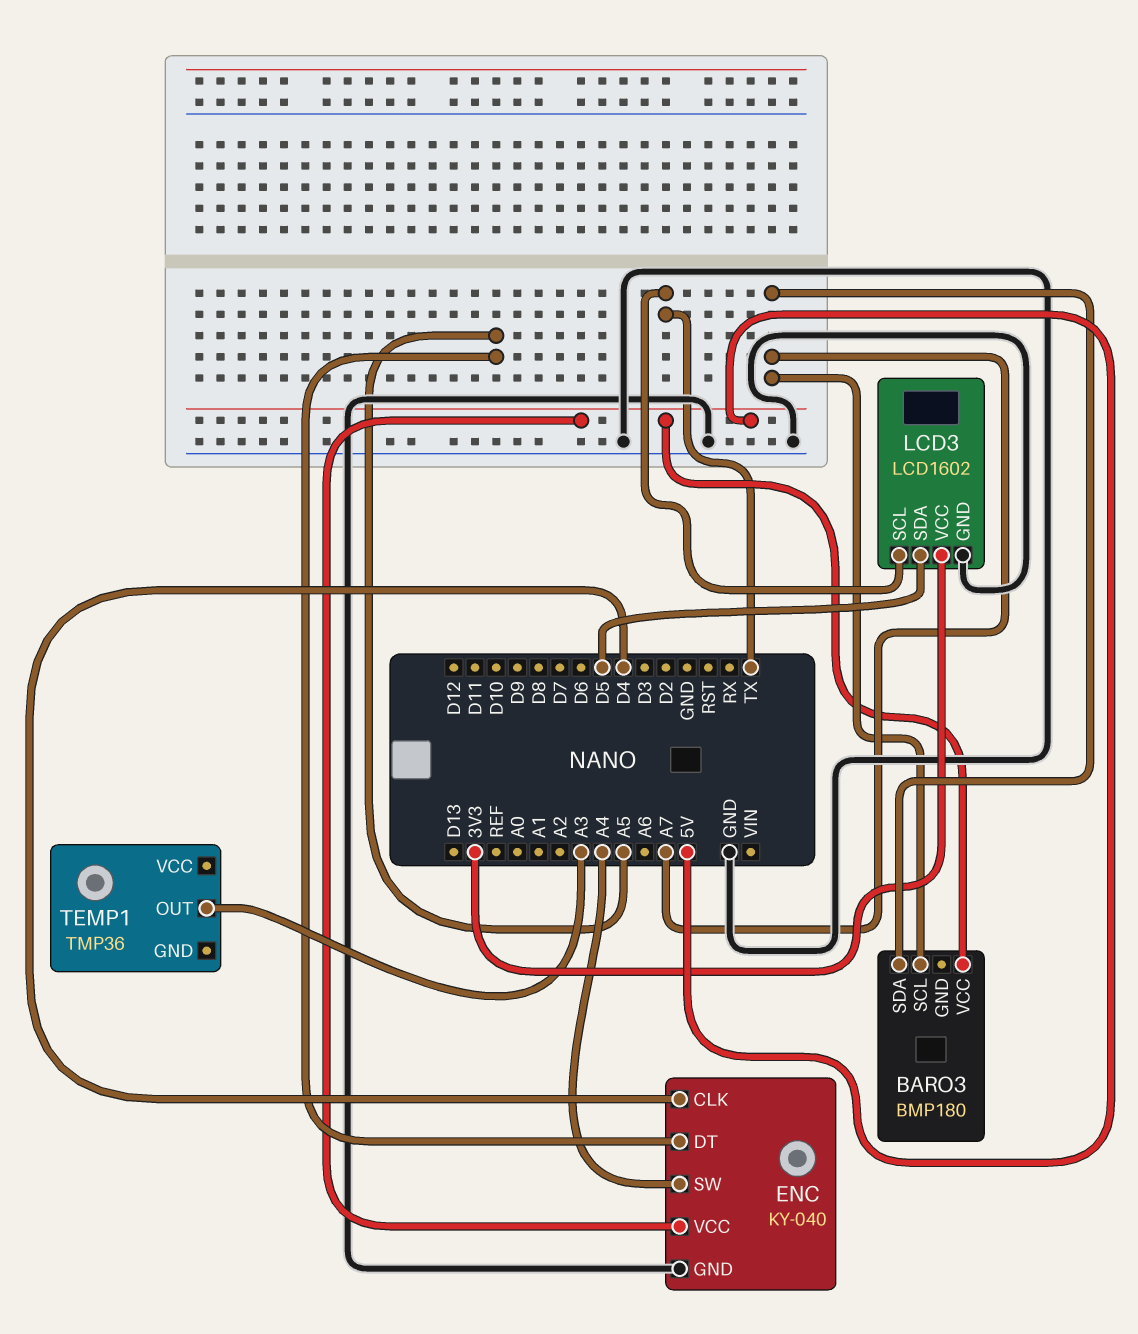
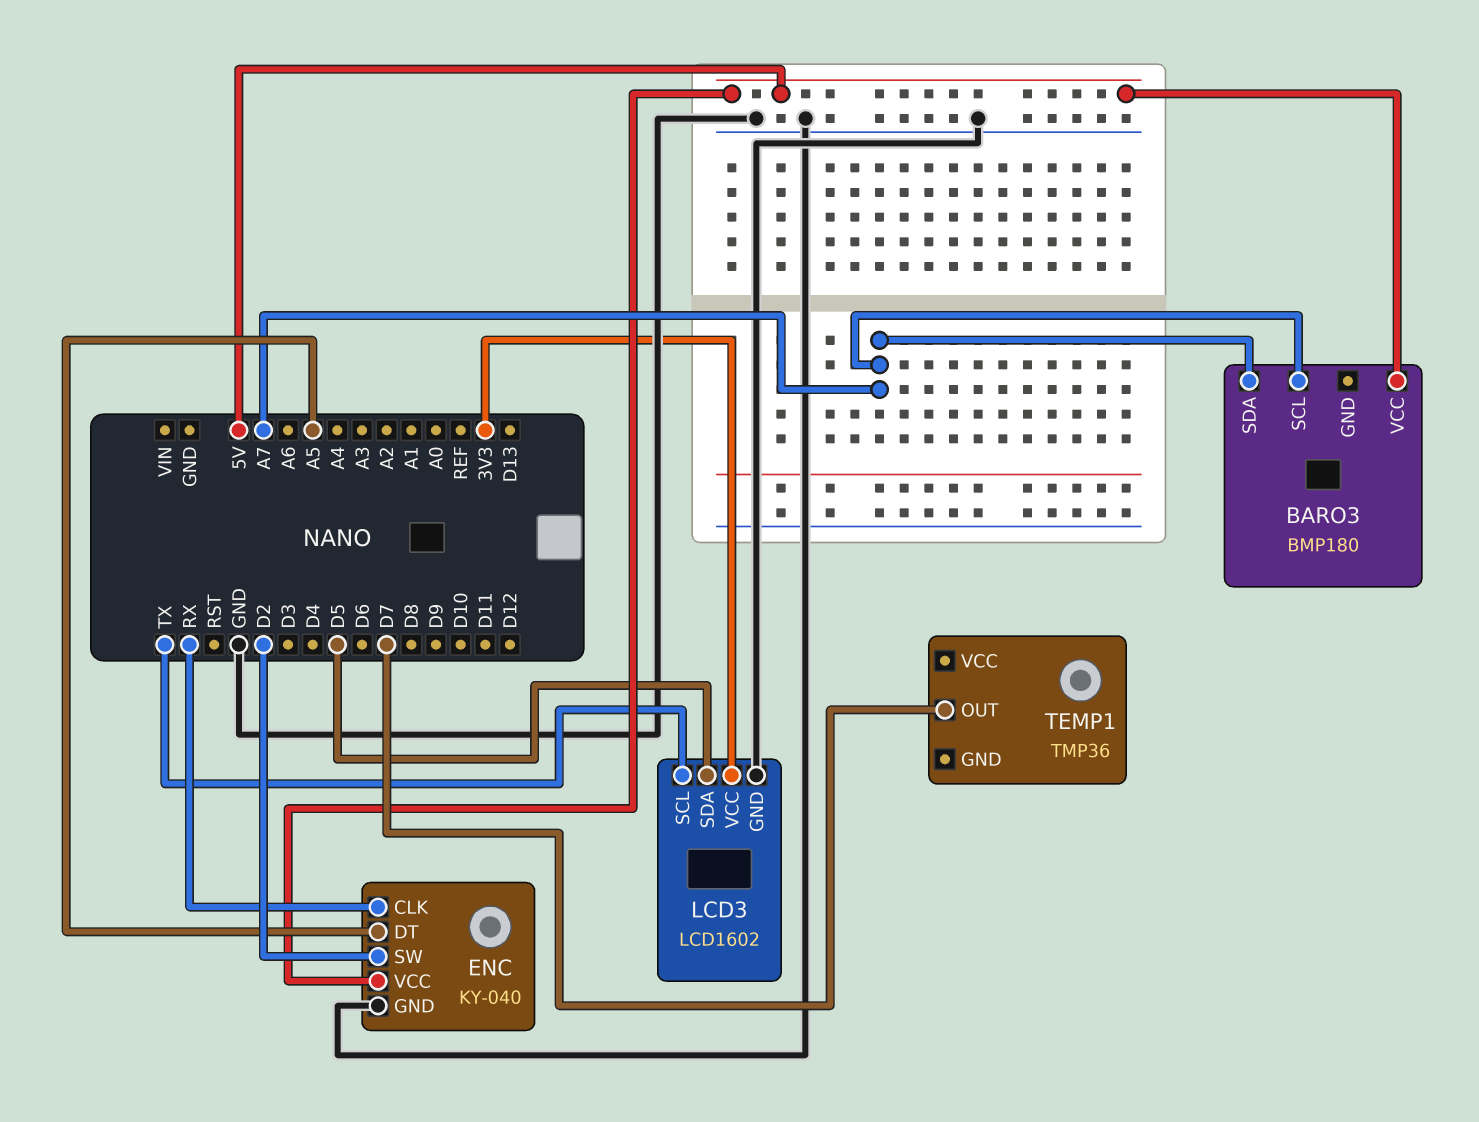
ENC pin CLK: D4 -> RX
ENC pin SW: A4 -> D2
TEMP1 pin OUT: A3 -> D7

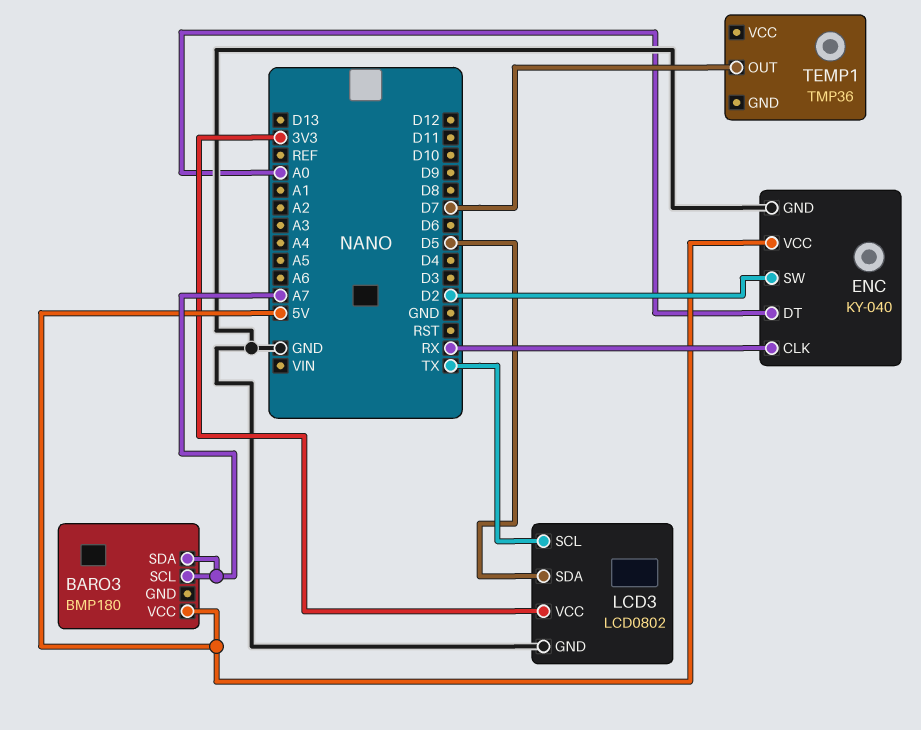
ENC pin DT: A5 -> A0
LCD3: LCD1602 -> LCD0802

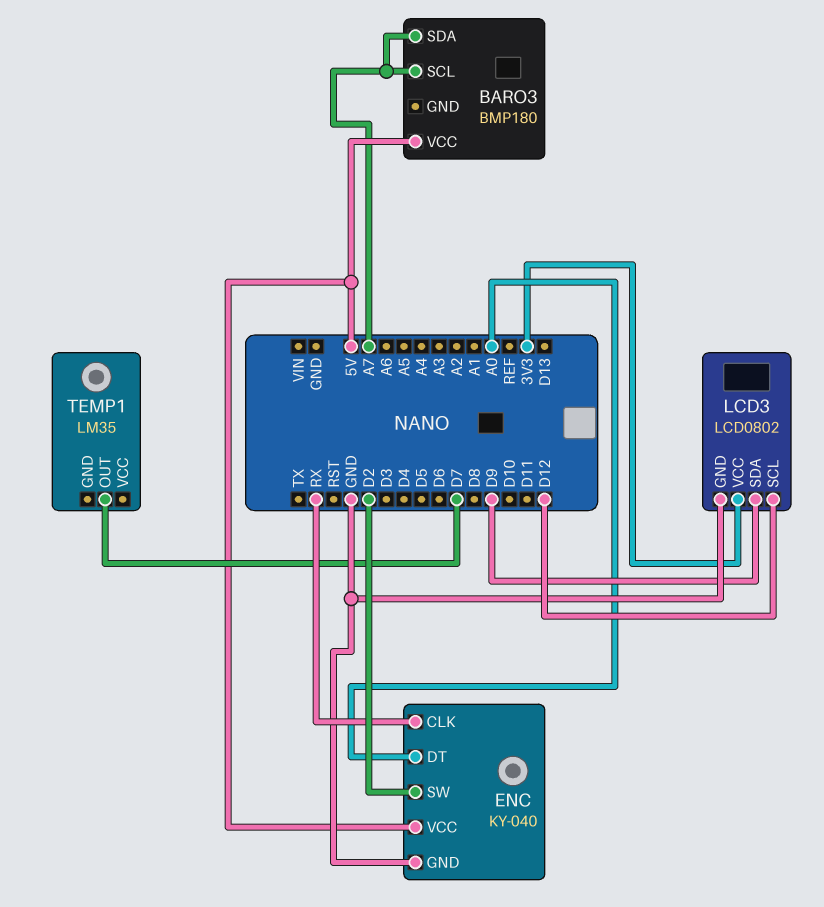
LCD3 pin SCL: TX -> D12
LCD3 pin SDA: D5 -> D9
TEMP1: TMP36 -> LM35

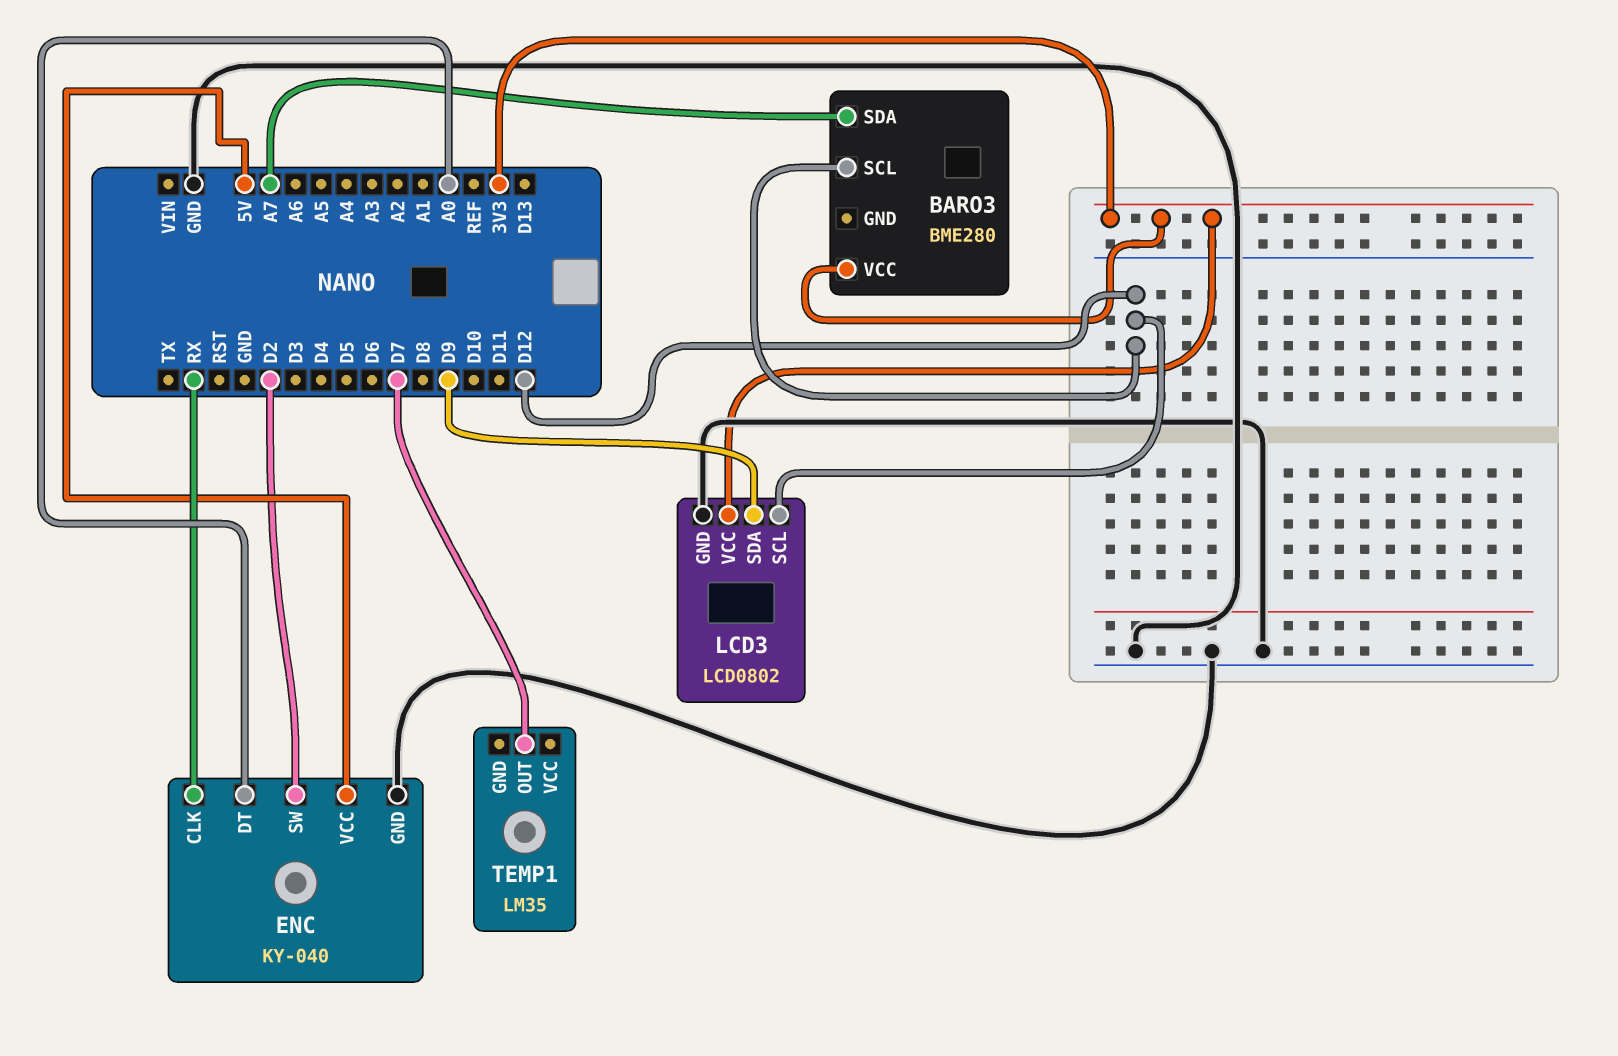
BARO3: BMP180 -> BME280
BARO3 pin SCL: A7 -> D12
BARO3 pin VCC: 5V -> 3V3

